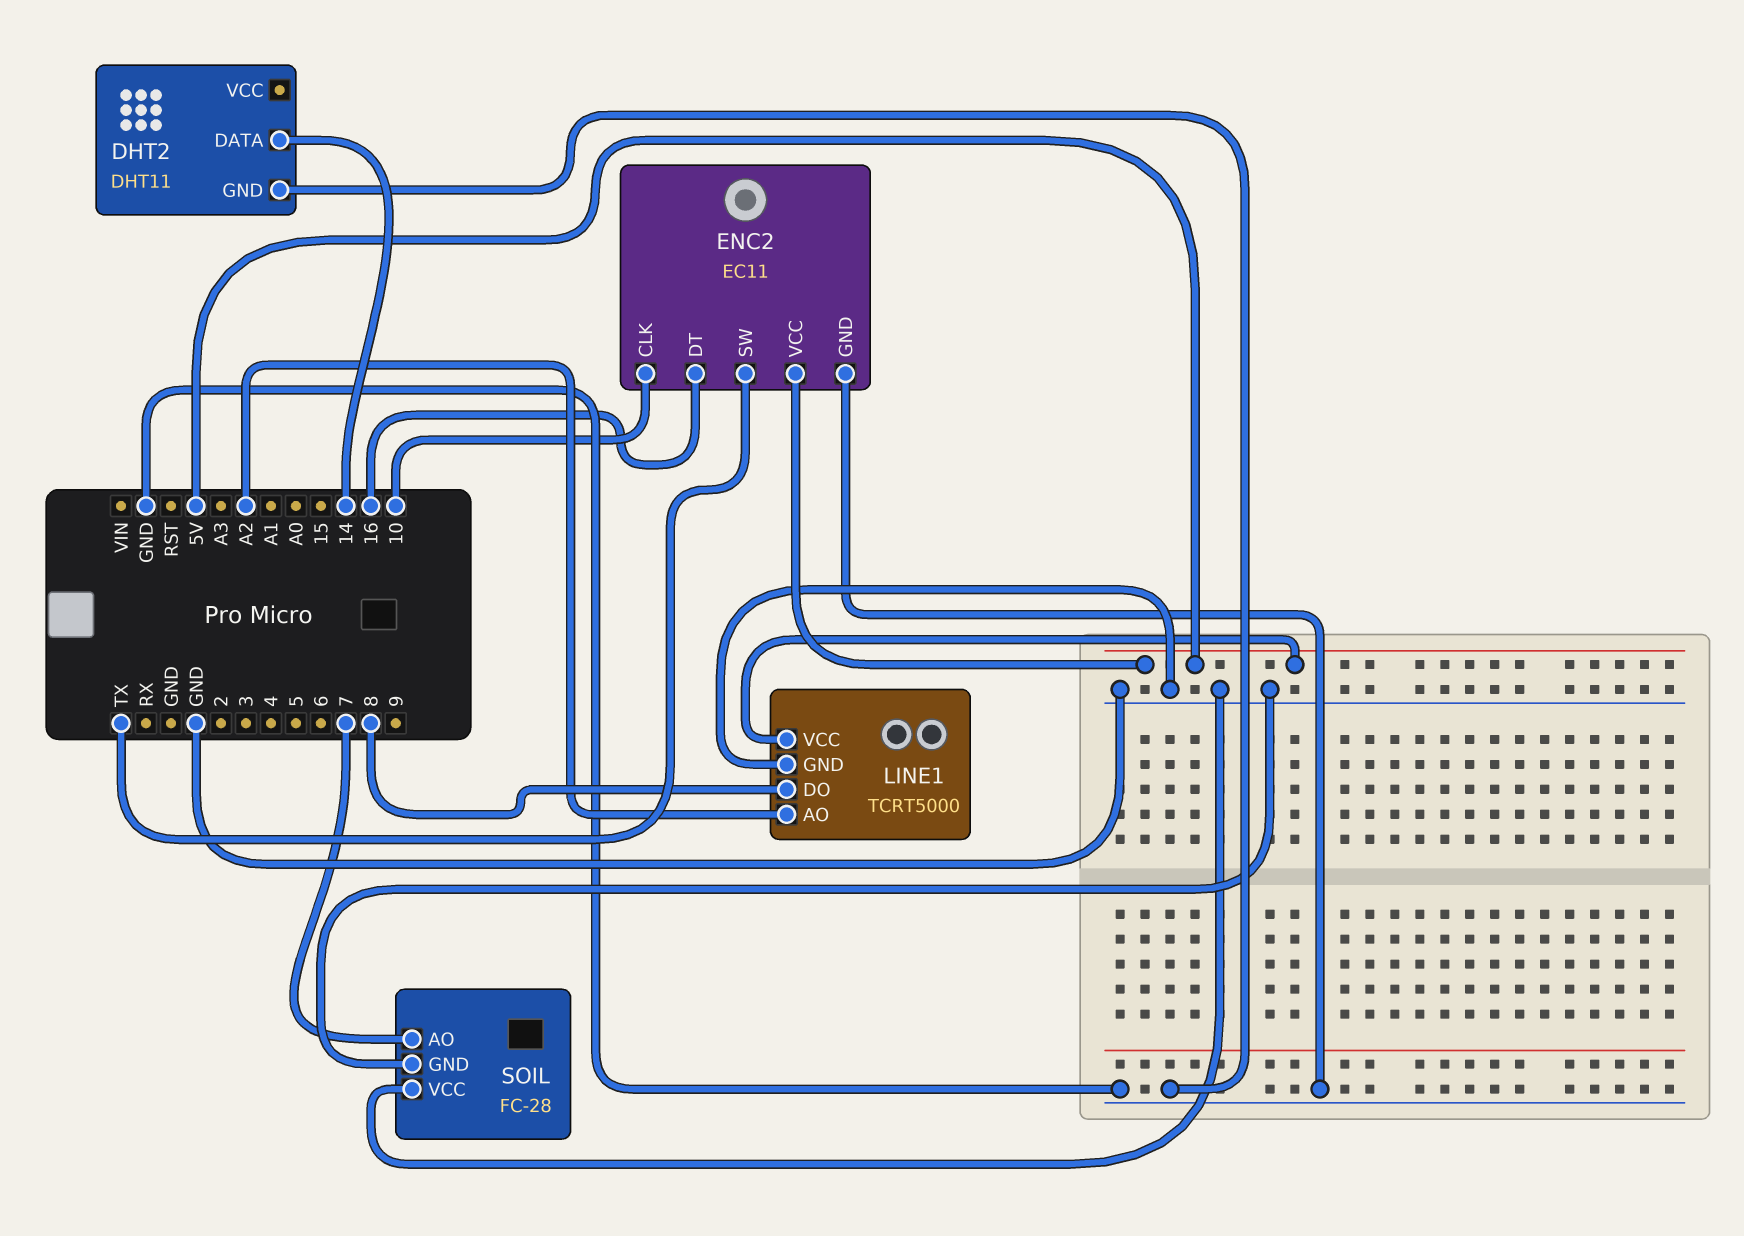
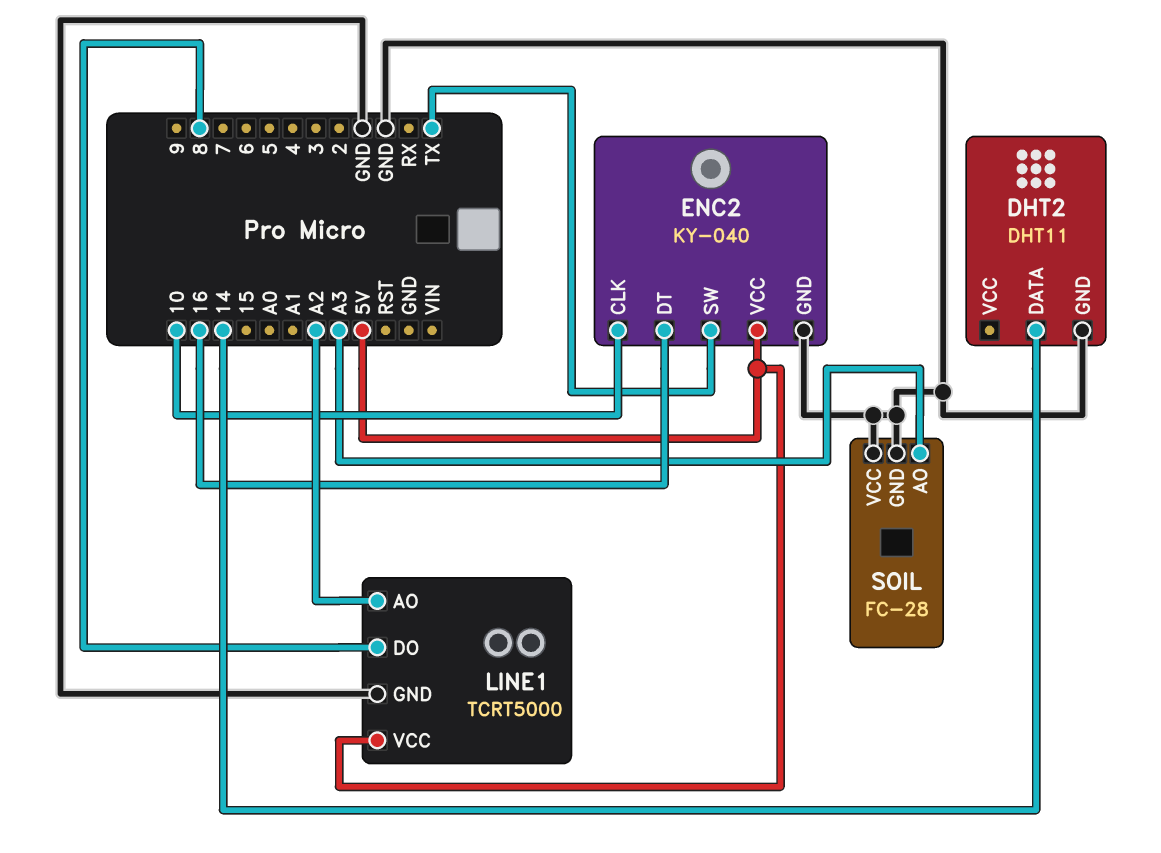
ENC2: EC11 -> KY-040
SOIL pin AO: 7 -> A3

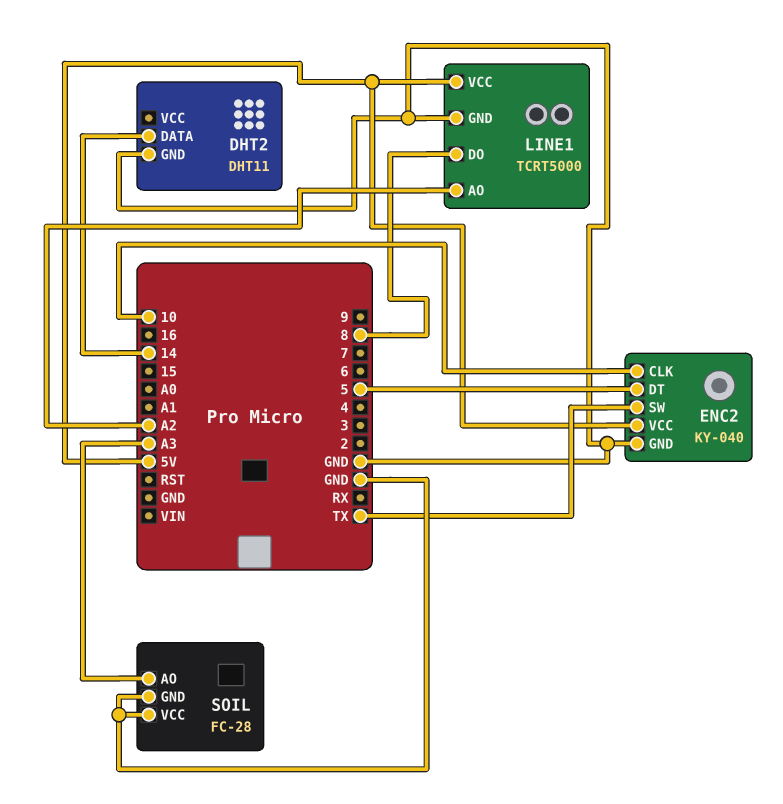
ENC2 pin DT: 16 -> 5

